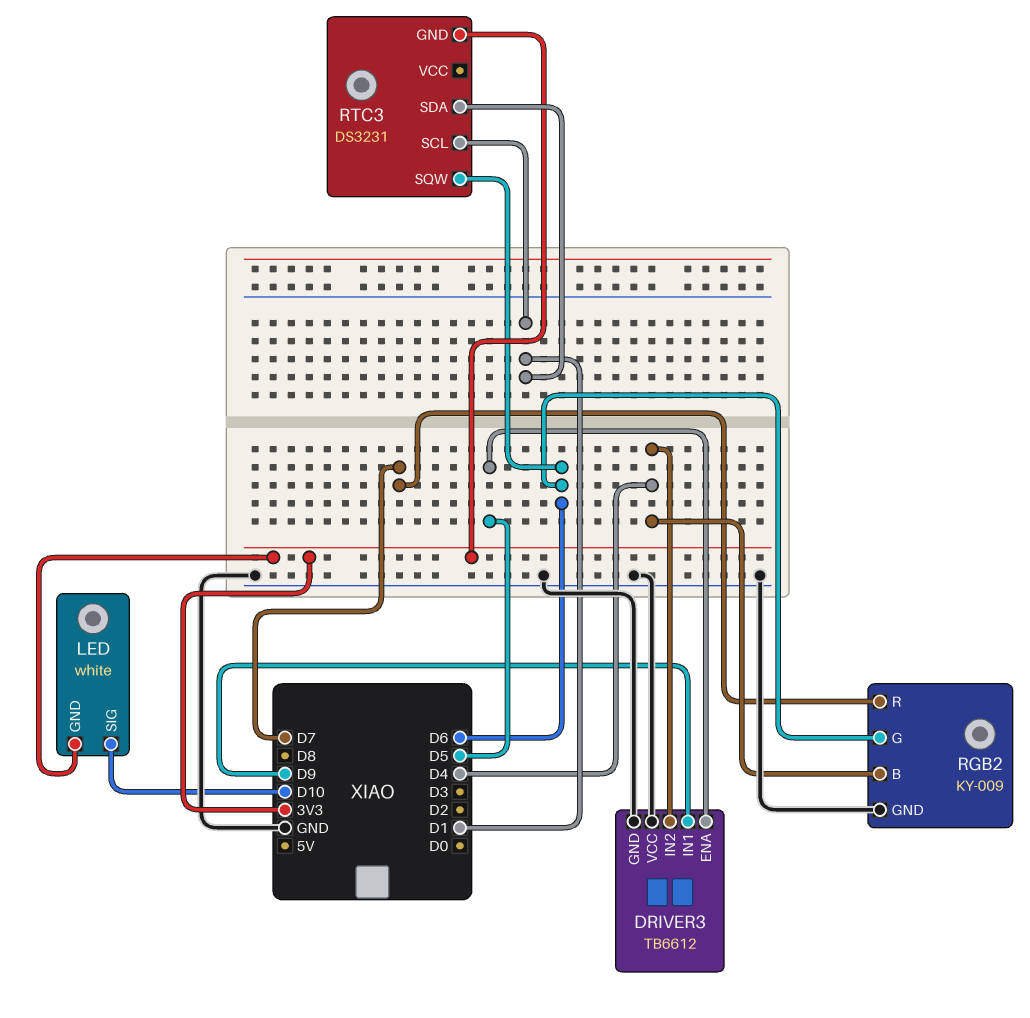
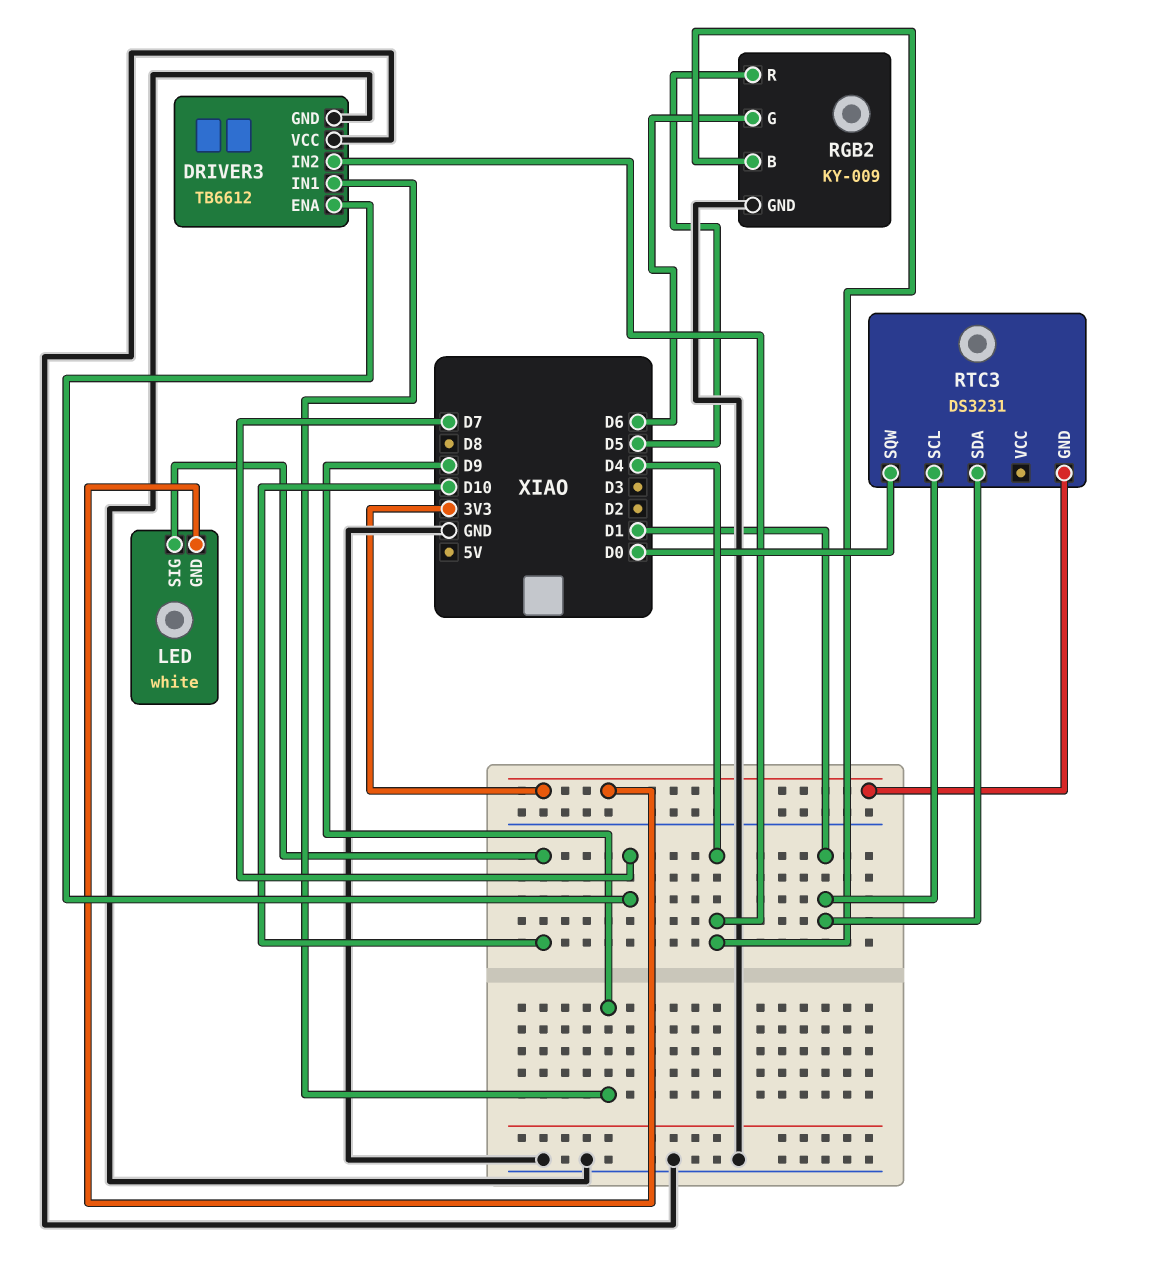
DRIVER3 pin ENA: D5 -> D7
RGB2 pin R: D7 -> D5
RTC3 pin SQW: D6 -> D0

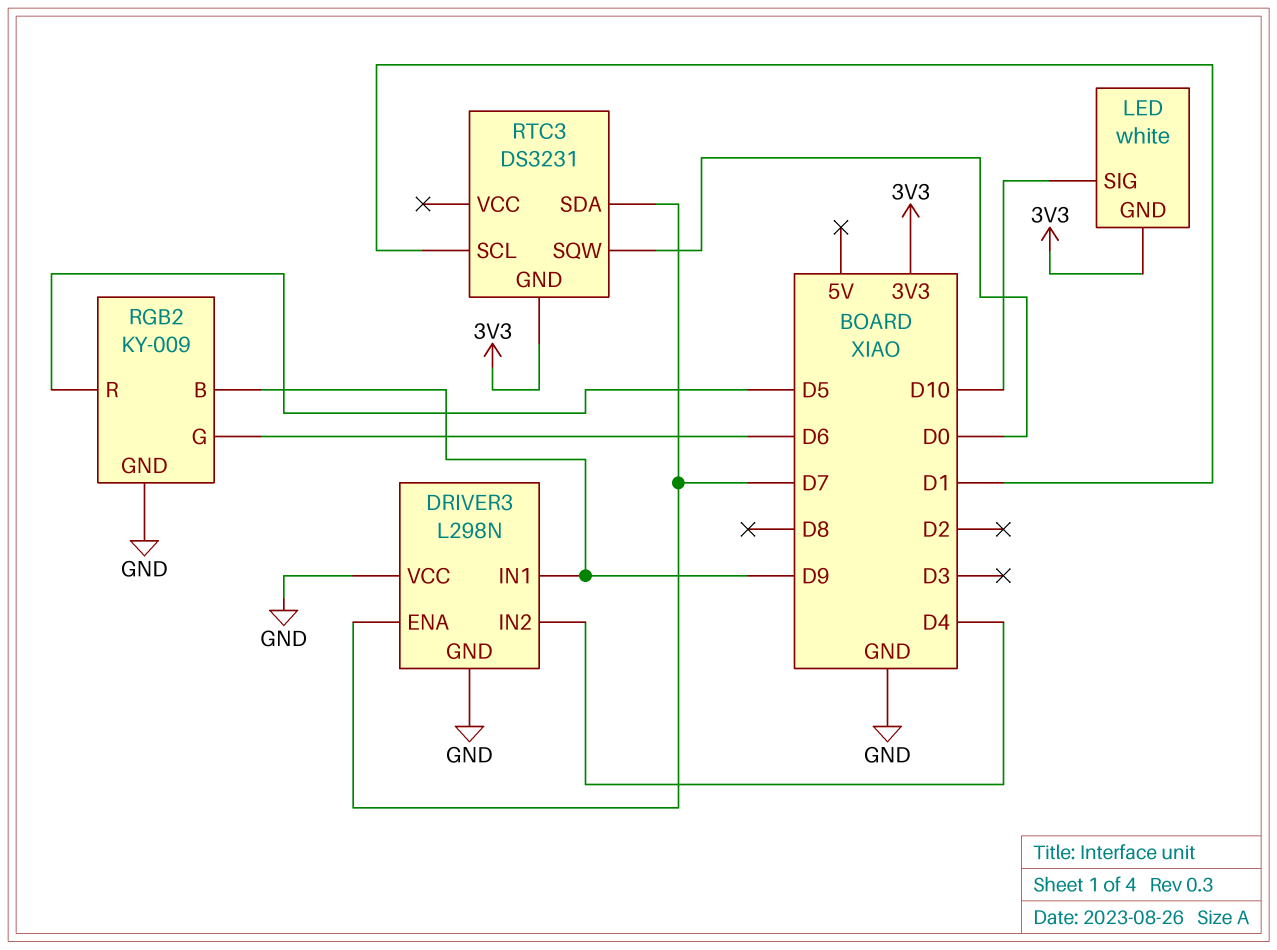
DRIVER3: TB6612 -> L298N
RGB2 pin B: D4 -> D9
RTC3 pin SDA: D1 -> D7

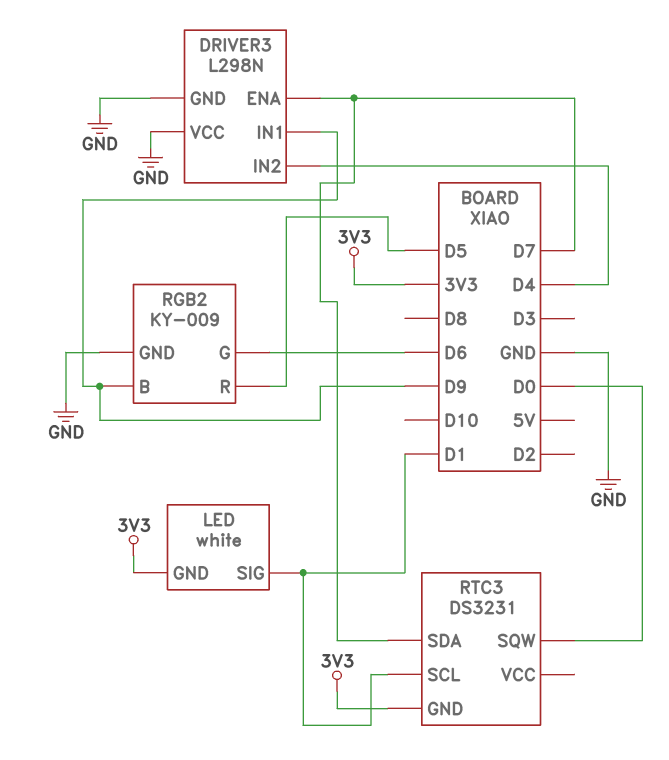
LED pin SIG: D10 -> D1

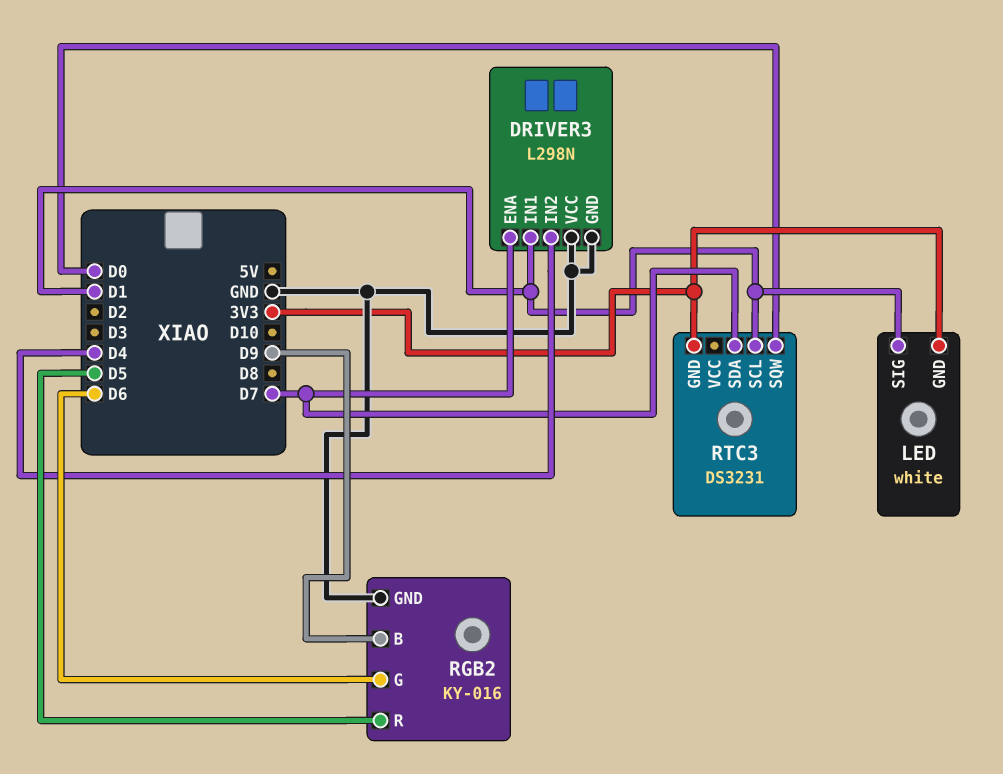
DRIVER3 pin IN1: D9 -> D1
RGB2: KY-009 -> KY-016

